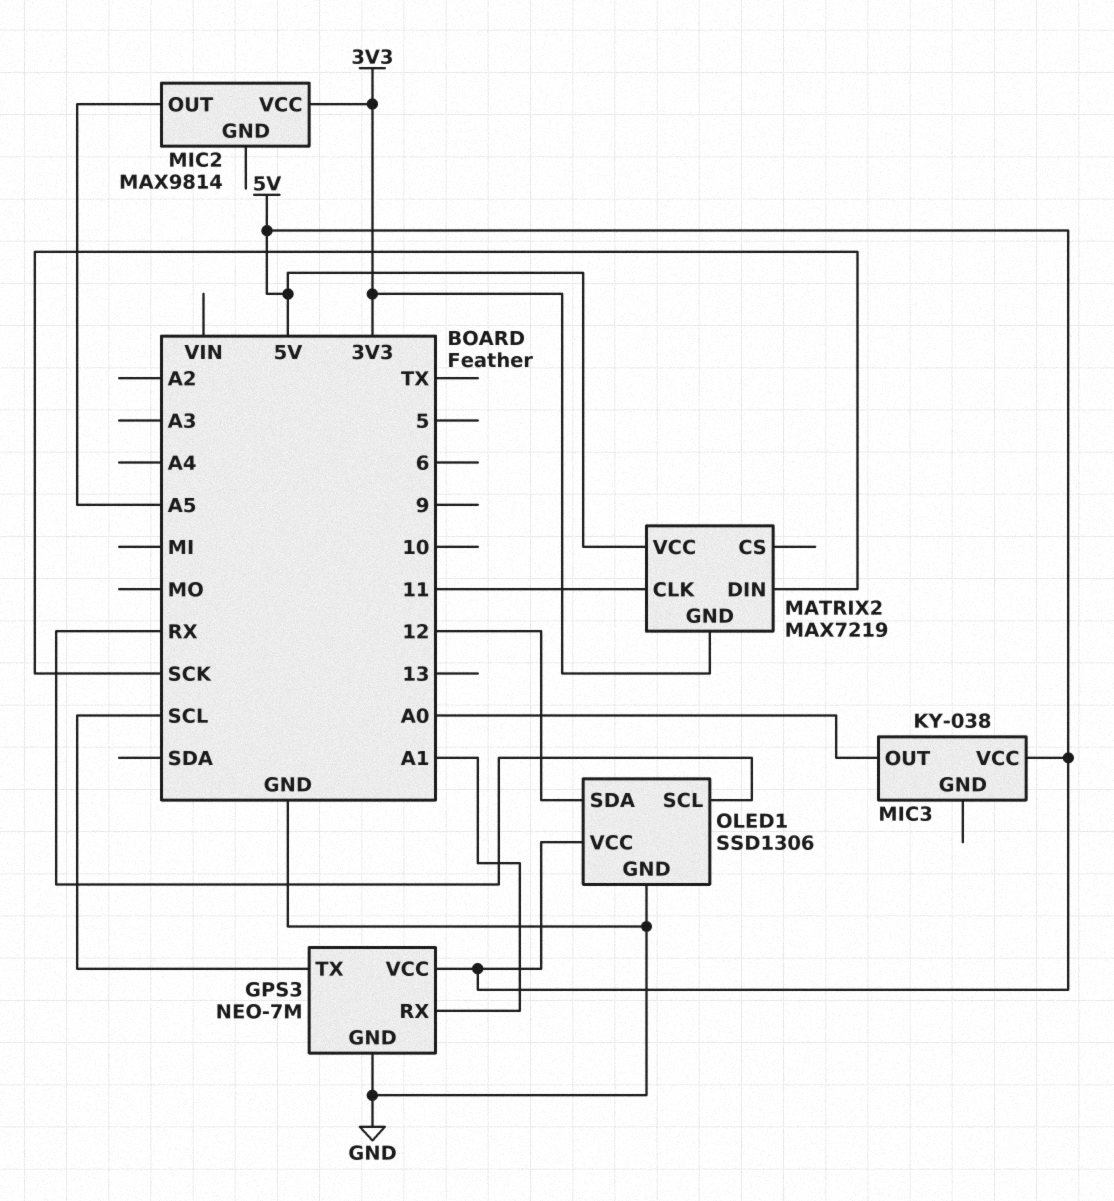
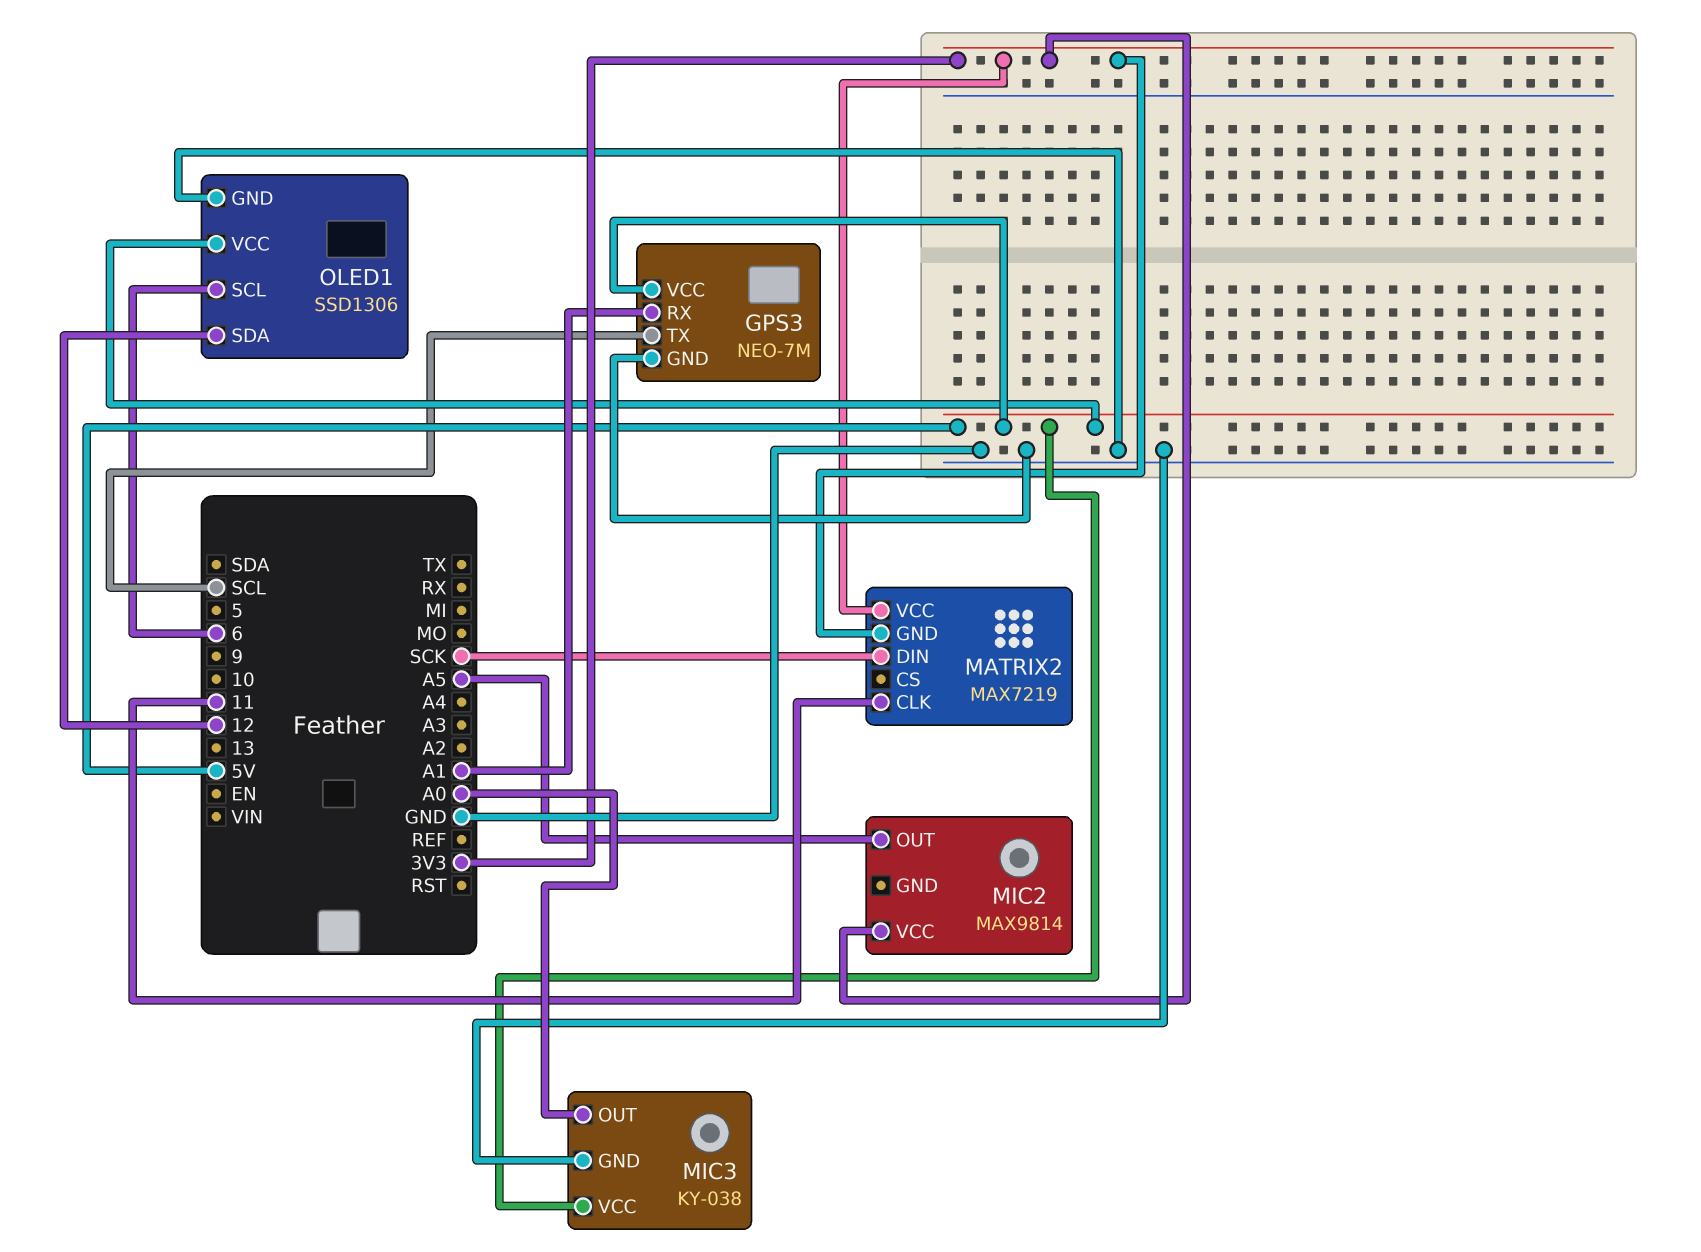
MATRIX2 pin VCC: 5V -> 3V3
MIC3 pin GND: none -> GND
OLED1 pin SCL: RX -> 6

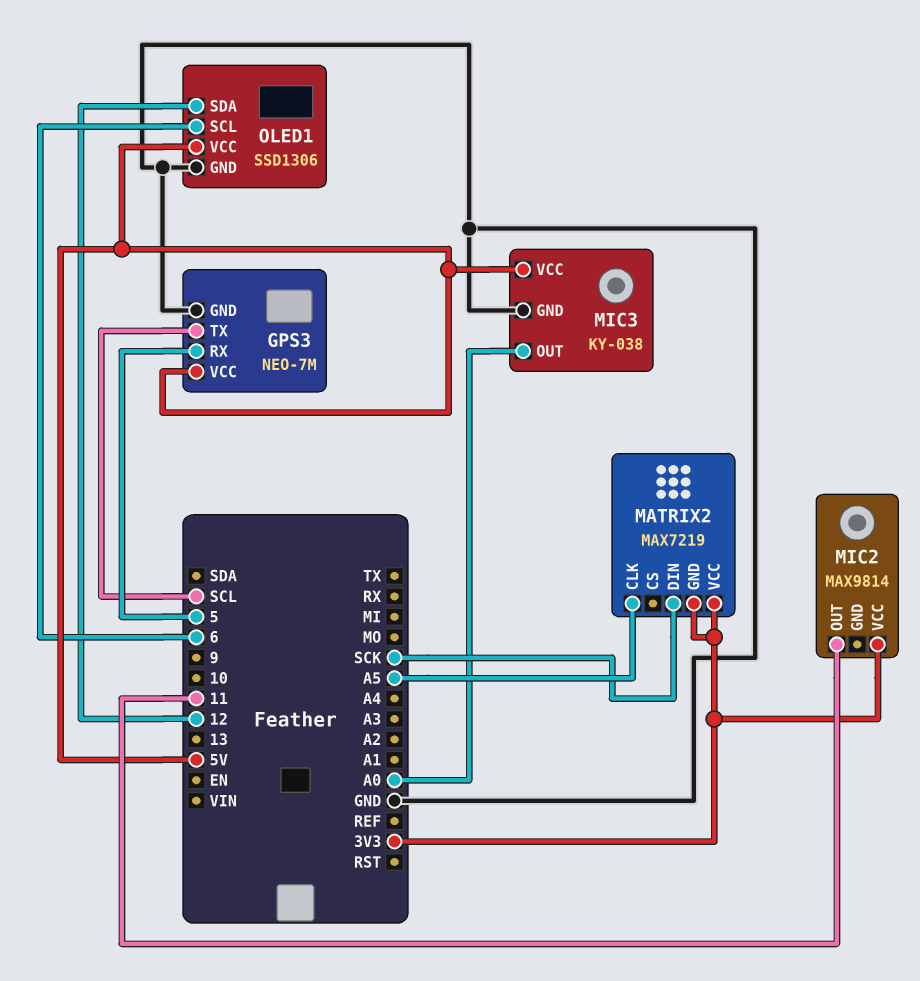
GPS3 pin RX: A1 -> 5
MATRIX2 pin CLK: 11 -> A5
MIC2 pin OUT: A5 -> 11

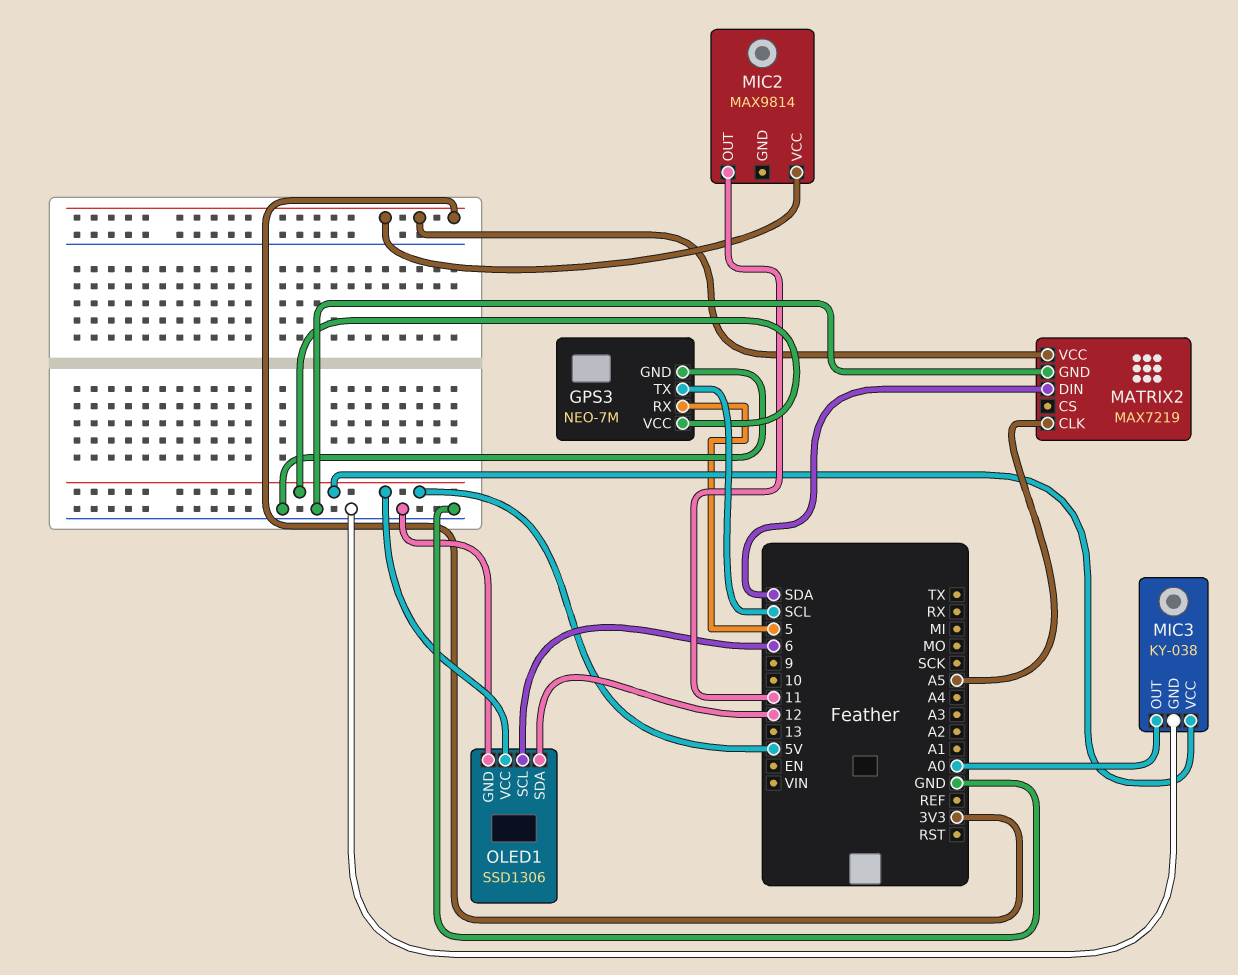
MATRIX2 pin DIN: SCK -> SDA
MATRIX2 pin GND: 3V3 -> GND

